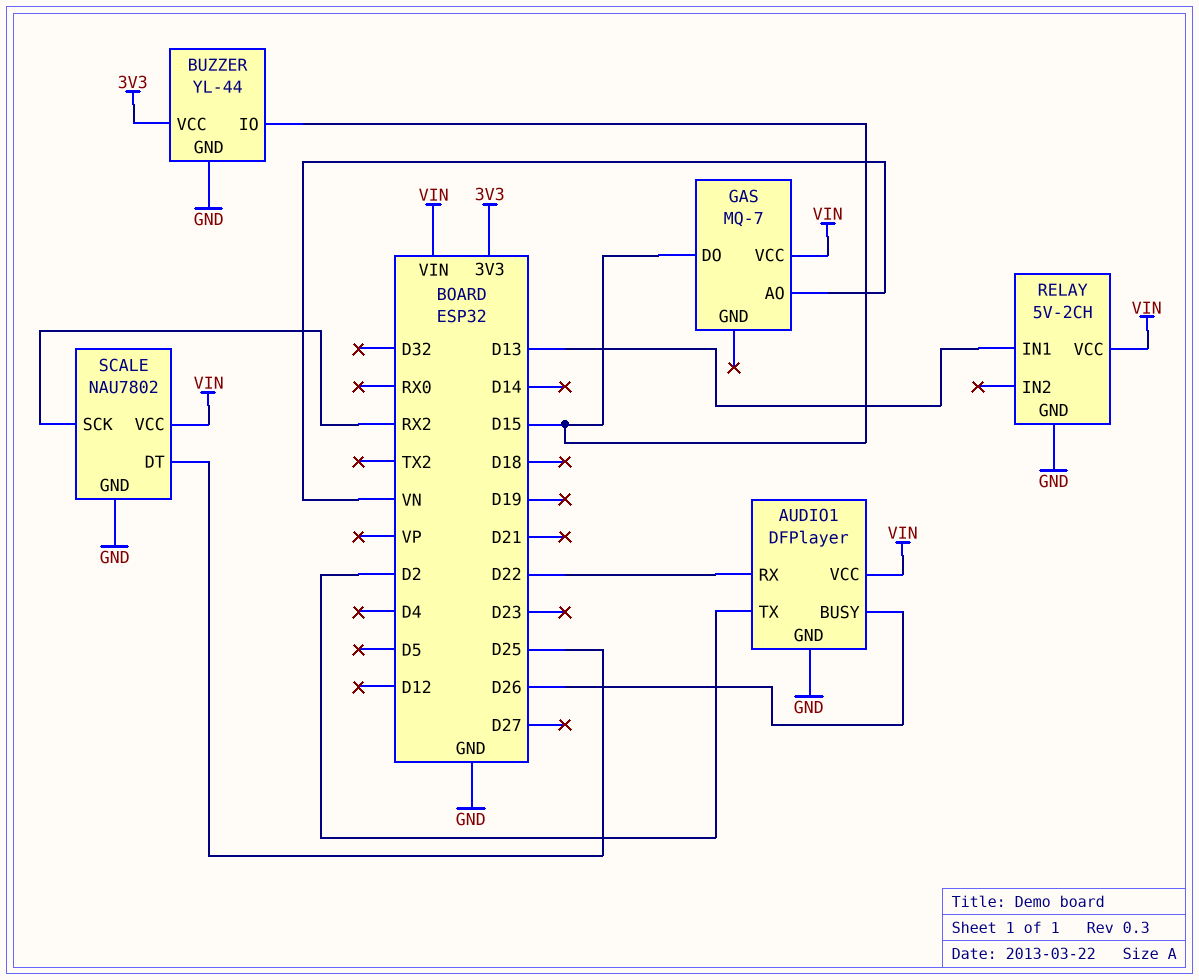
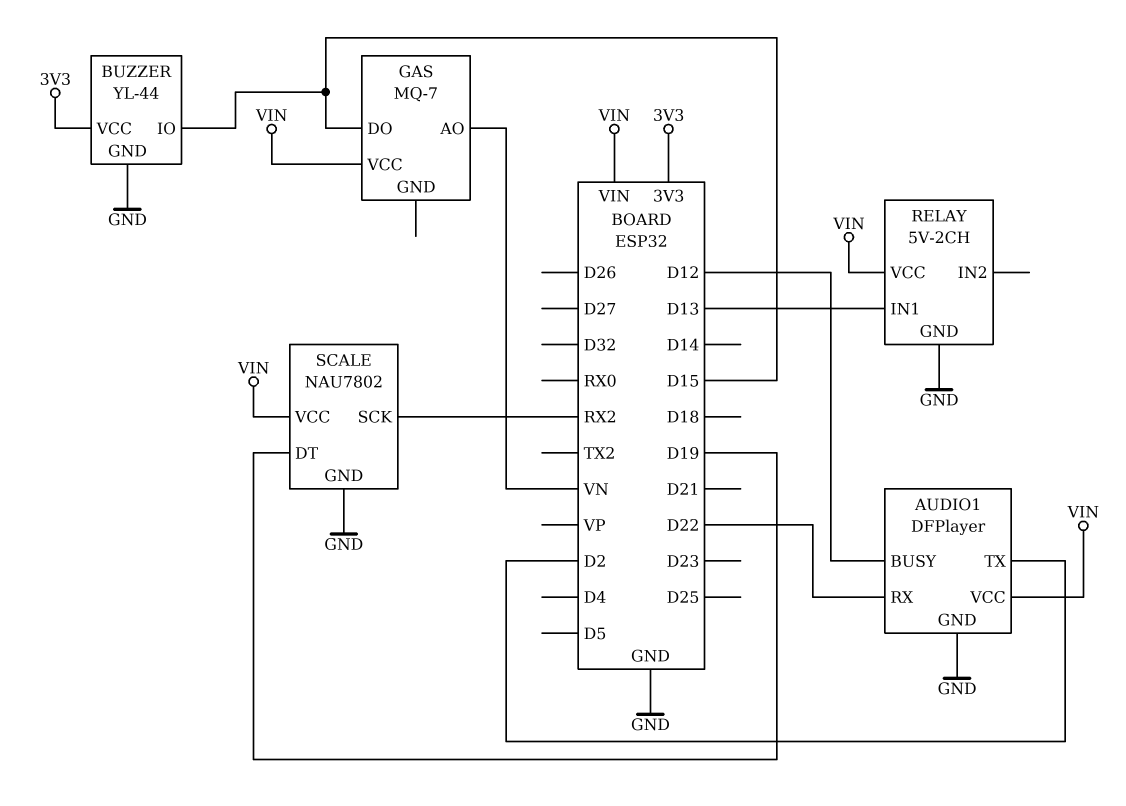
AUDIO1 pin BUSY: D26 -> D12
SCALE pin DT: D25 -> D19

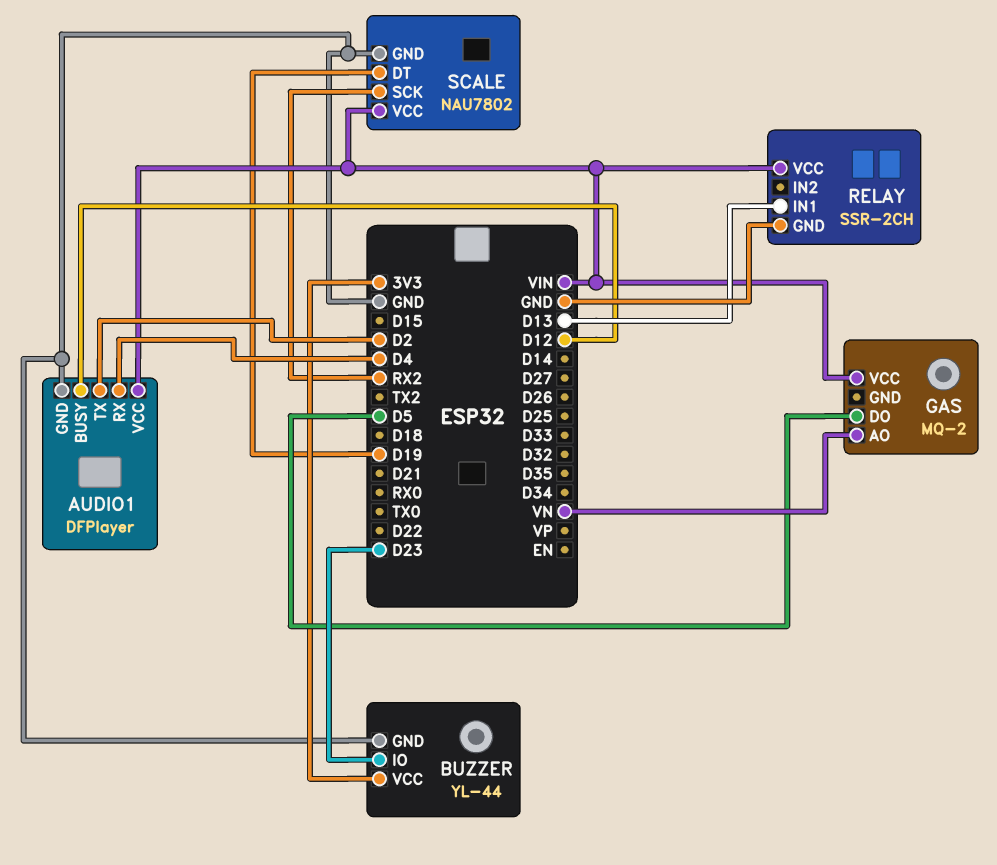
AUDIO1 pin RX: D22 -> D4
BUZZER pin IO: D15 -> D23
GAS: MQ-7 -> MQ-2
GAS pin DO: D15 -> D5
RELAY: 5V-2CH -> SSR-2CH

